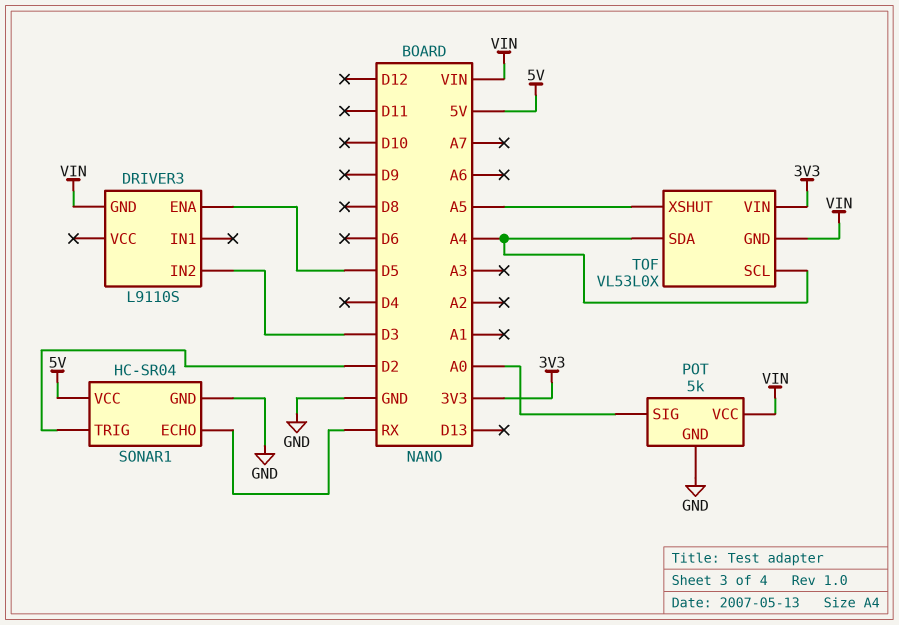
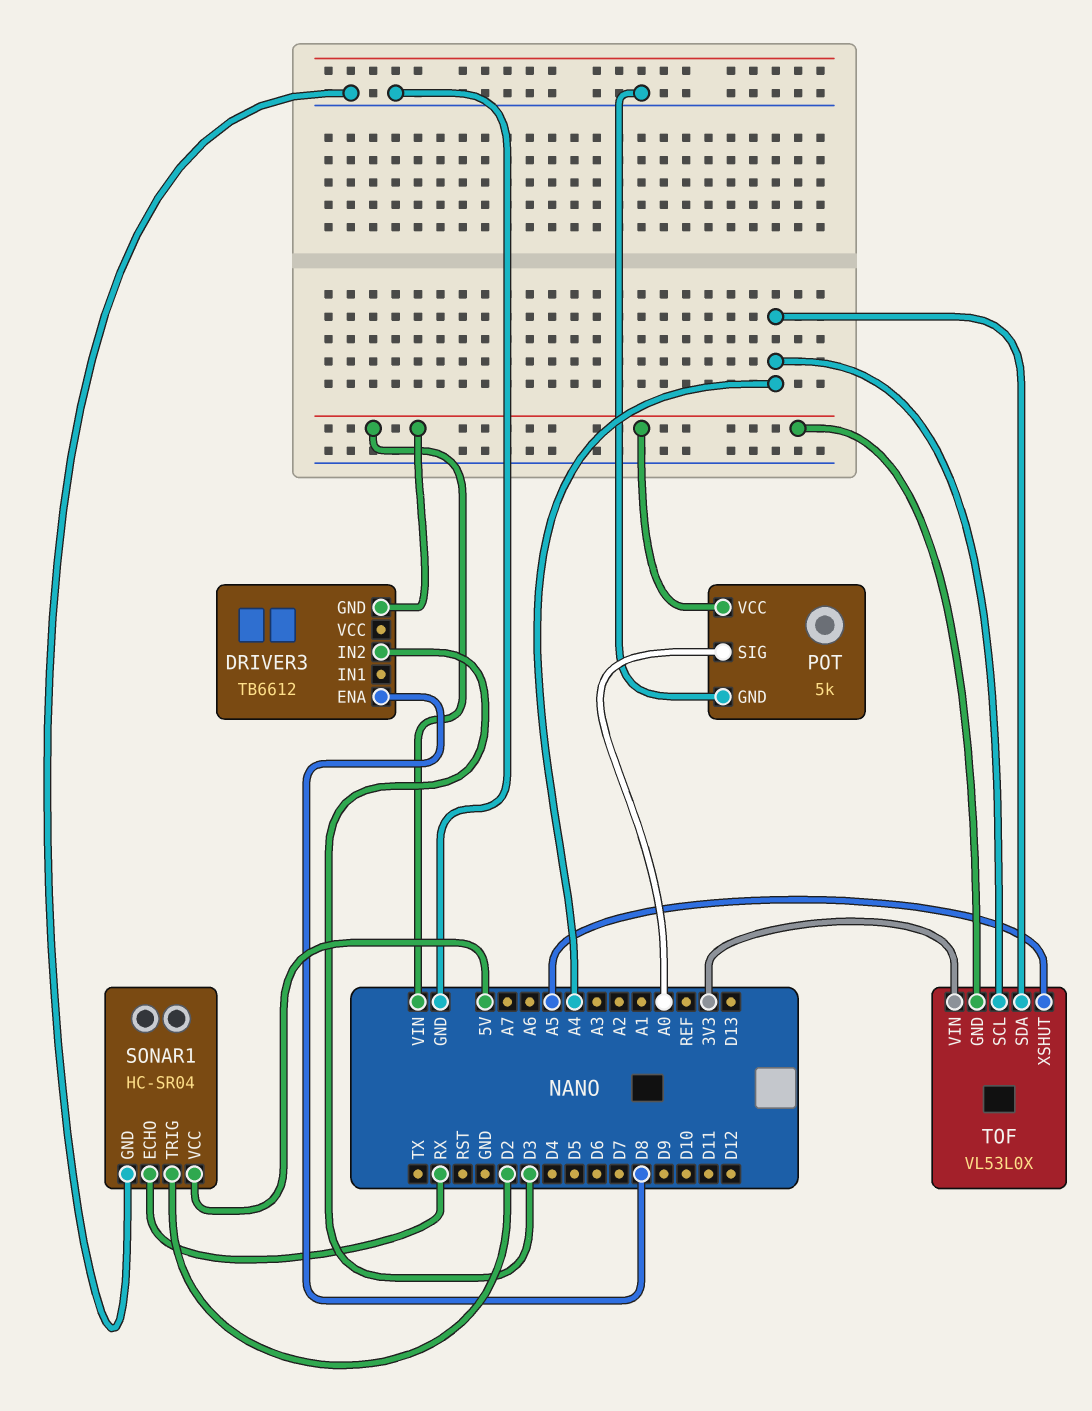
DRIVER3: L9110S -> TB6612
DRIVER3 pin ENA: D5 -> D8

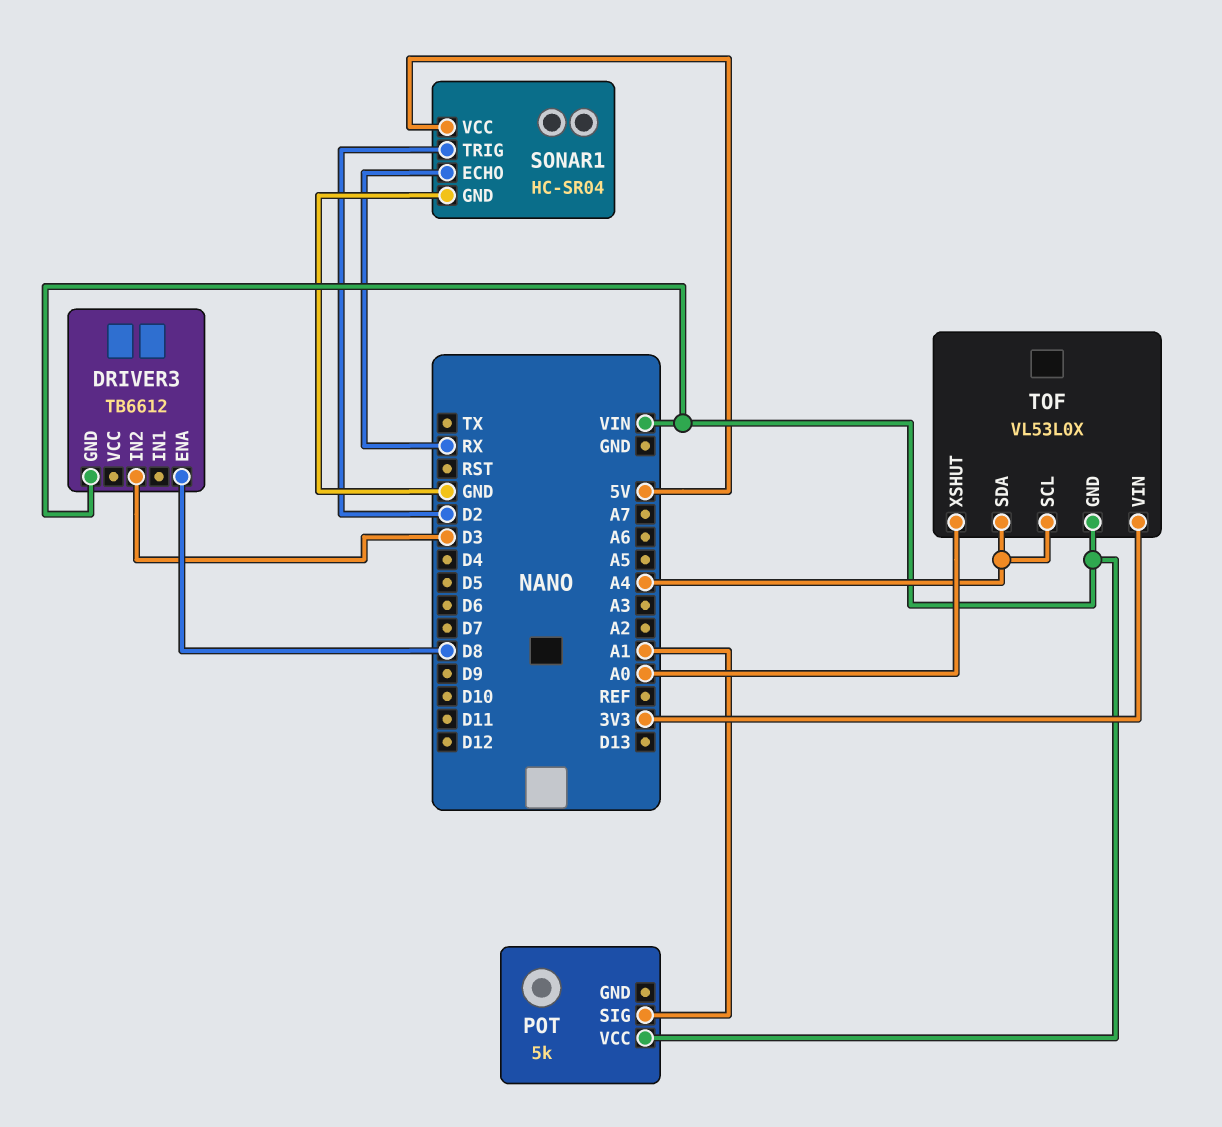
POT pin GND: GND -> none
POT pin SIG: A0 -> A1
TOF pin XSHUT: A5 -> A0

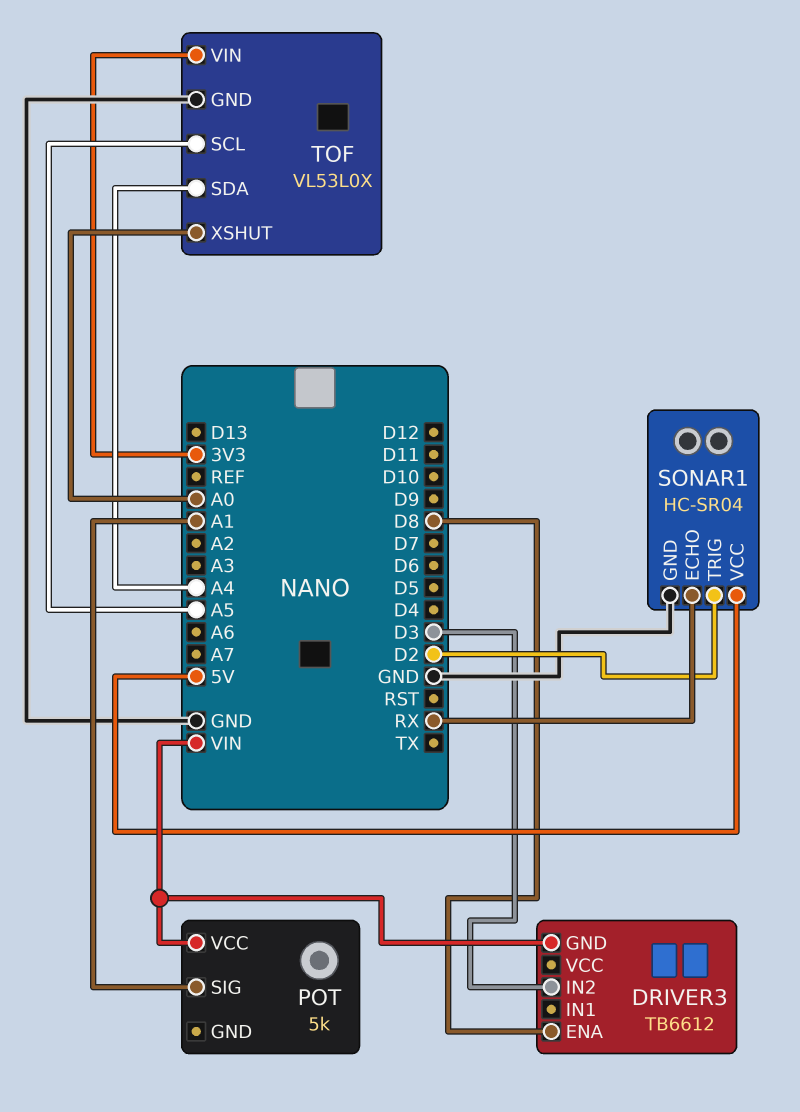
TOF pin GND: VIN -> GND
TOF pin SCL: A4 -> A5

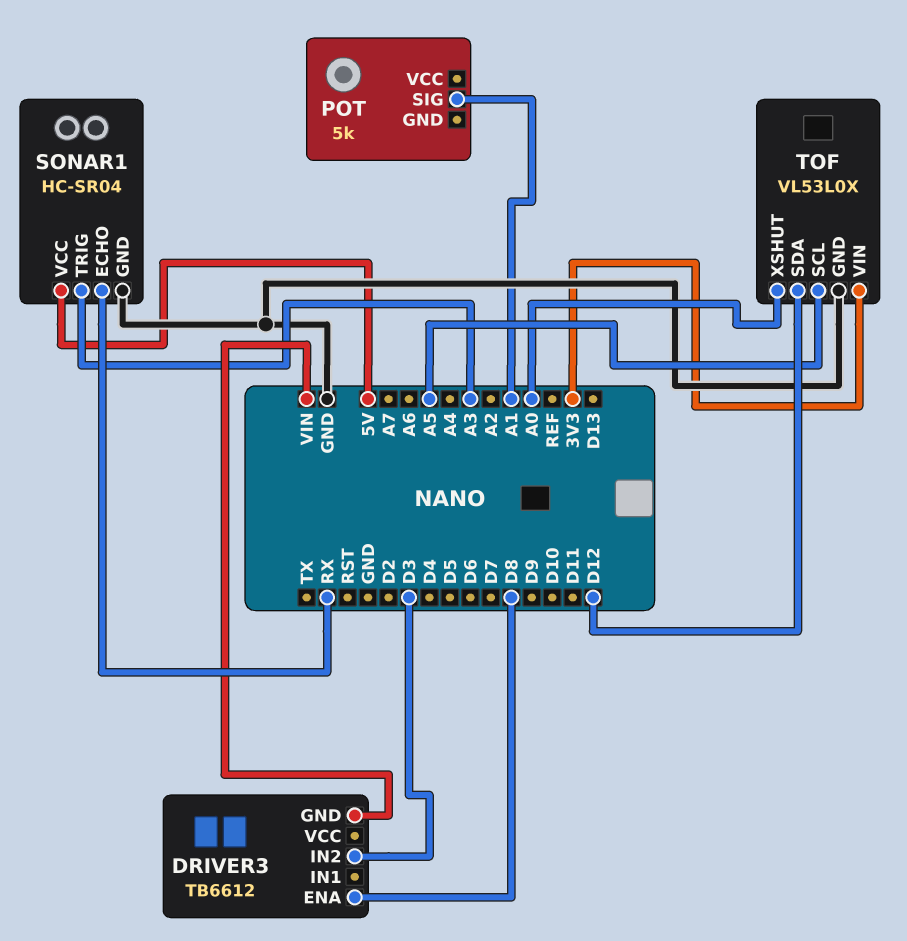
POT pin VCC: VIN -> none
SONAR1 pin TRIG: D2 -> A3
TOF pin SDA: A4 -> D12

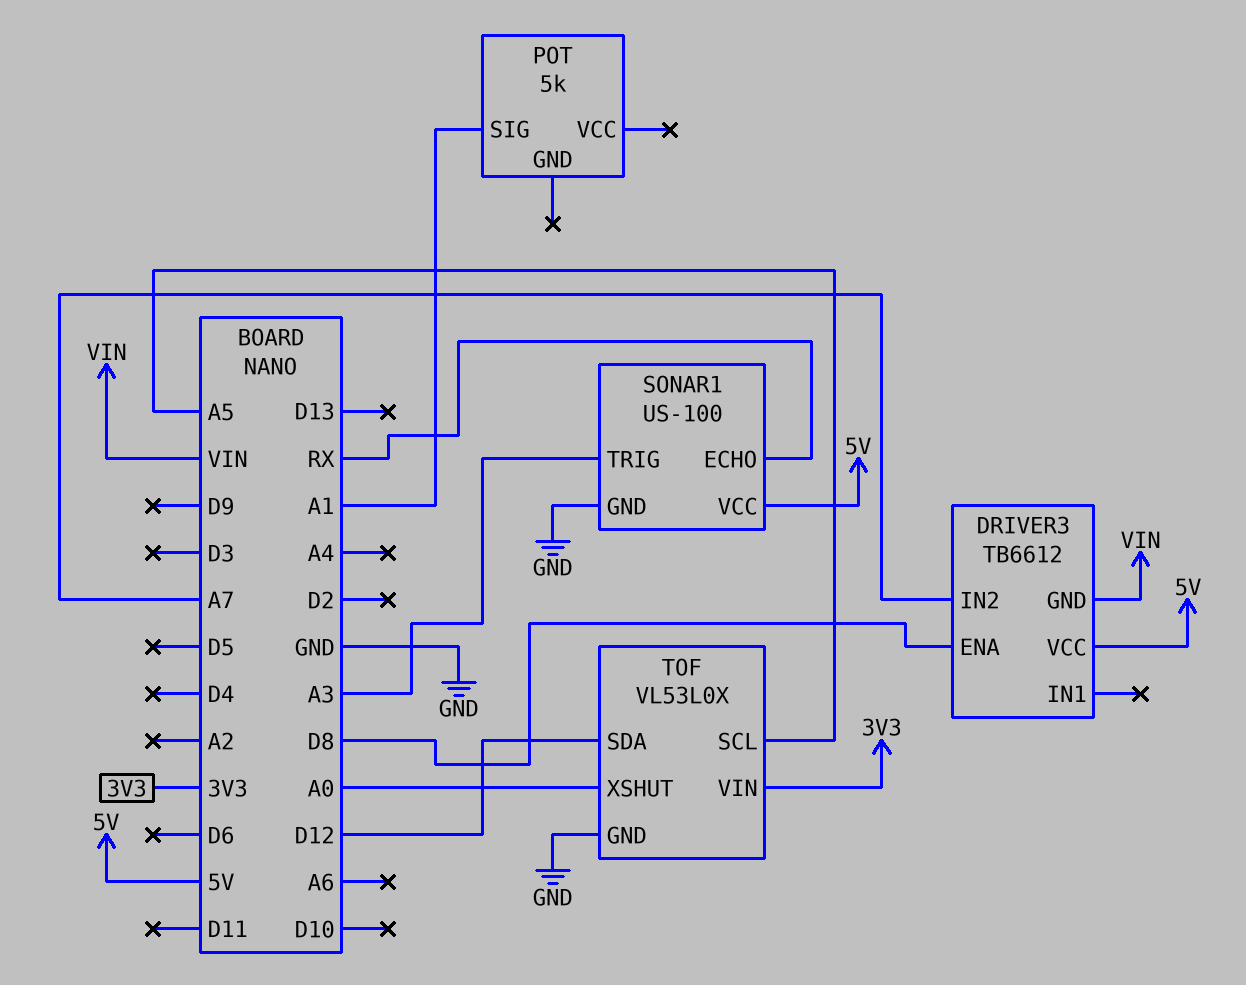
DRIVER3 pin IN2: D3 -> A7
DRIVER3 pin VCC: none -> 5V
SONAR1: HC-SR04 -> US-100

